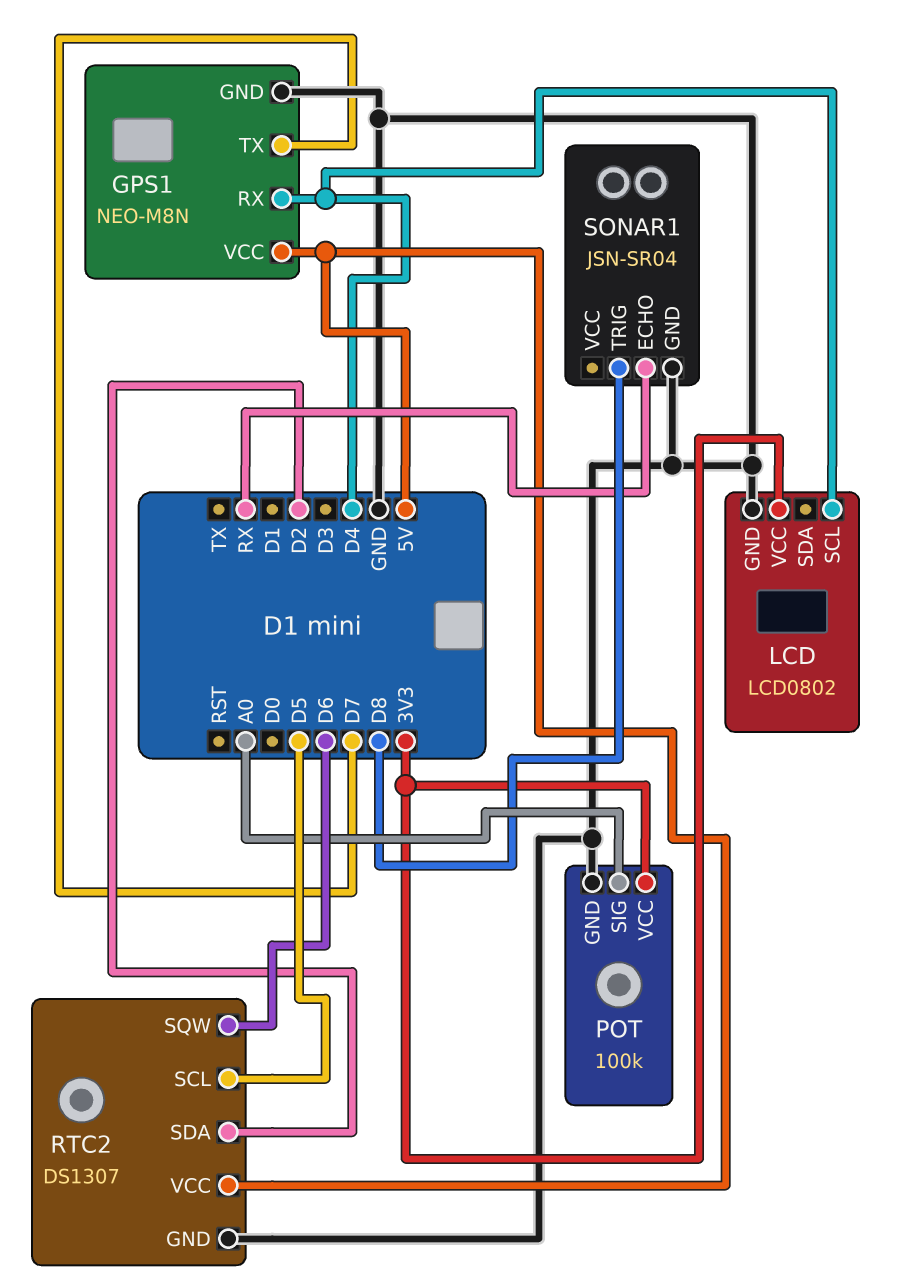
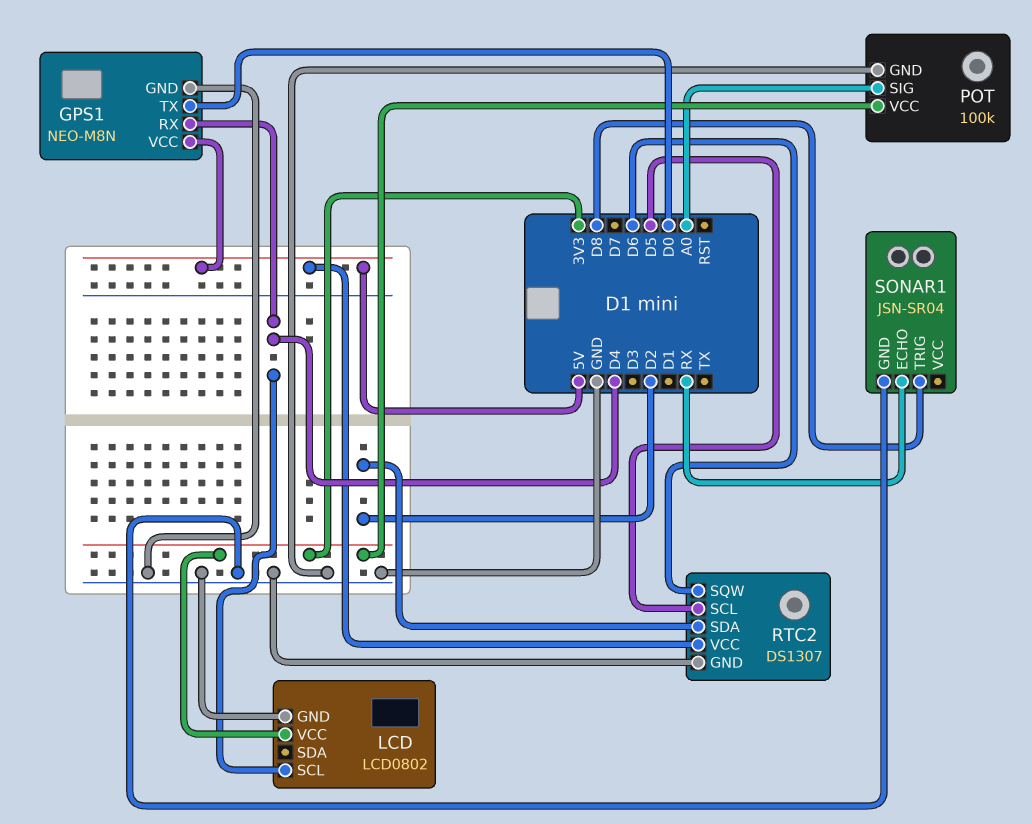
GPS1 pin TX: D7 -> D0

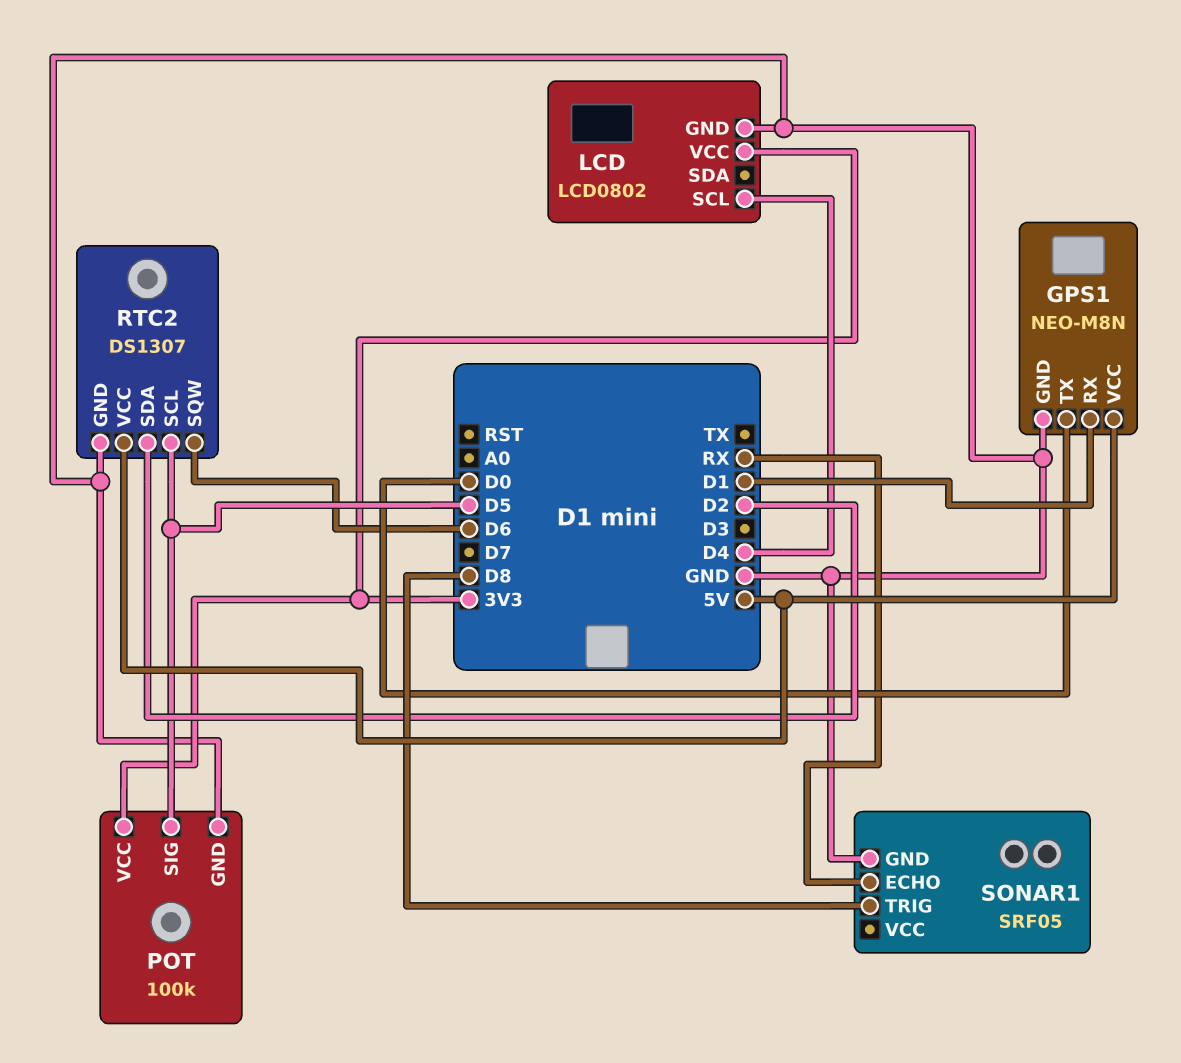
GPS1 pin RX: D4 -> D1
POT pin SIG: A0 -> D5
SONAR1: JSN-SR04 -> SRF05

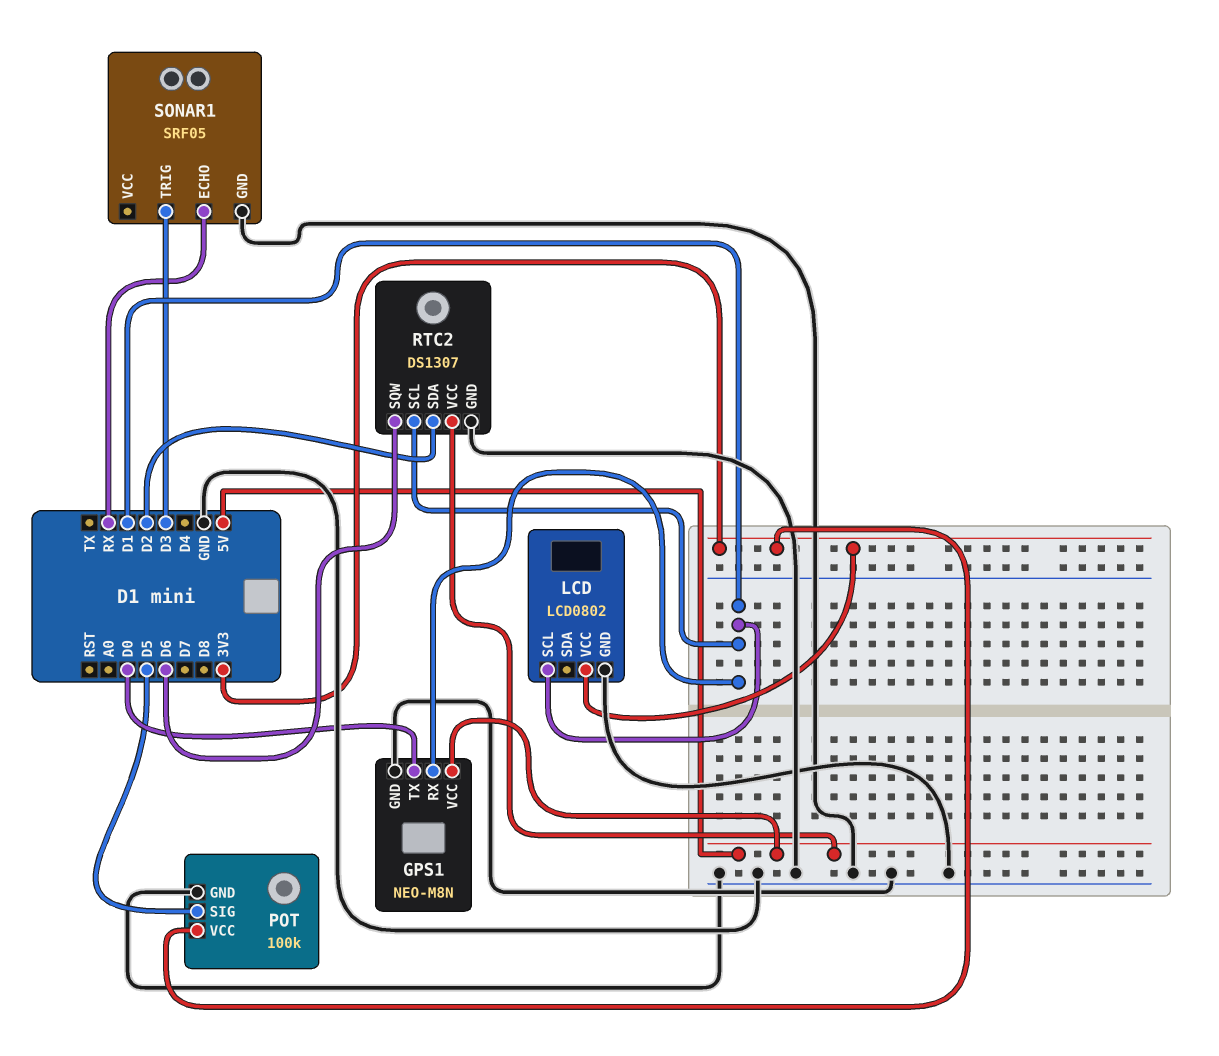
LCD pin SCL: D4 -> D1
RTC2 pin SCL: D5 -> D1
SONAR1 pin TRIG: D8 -> D3

